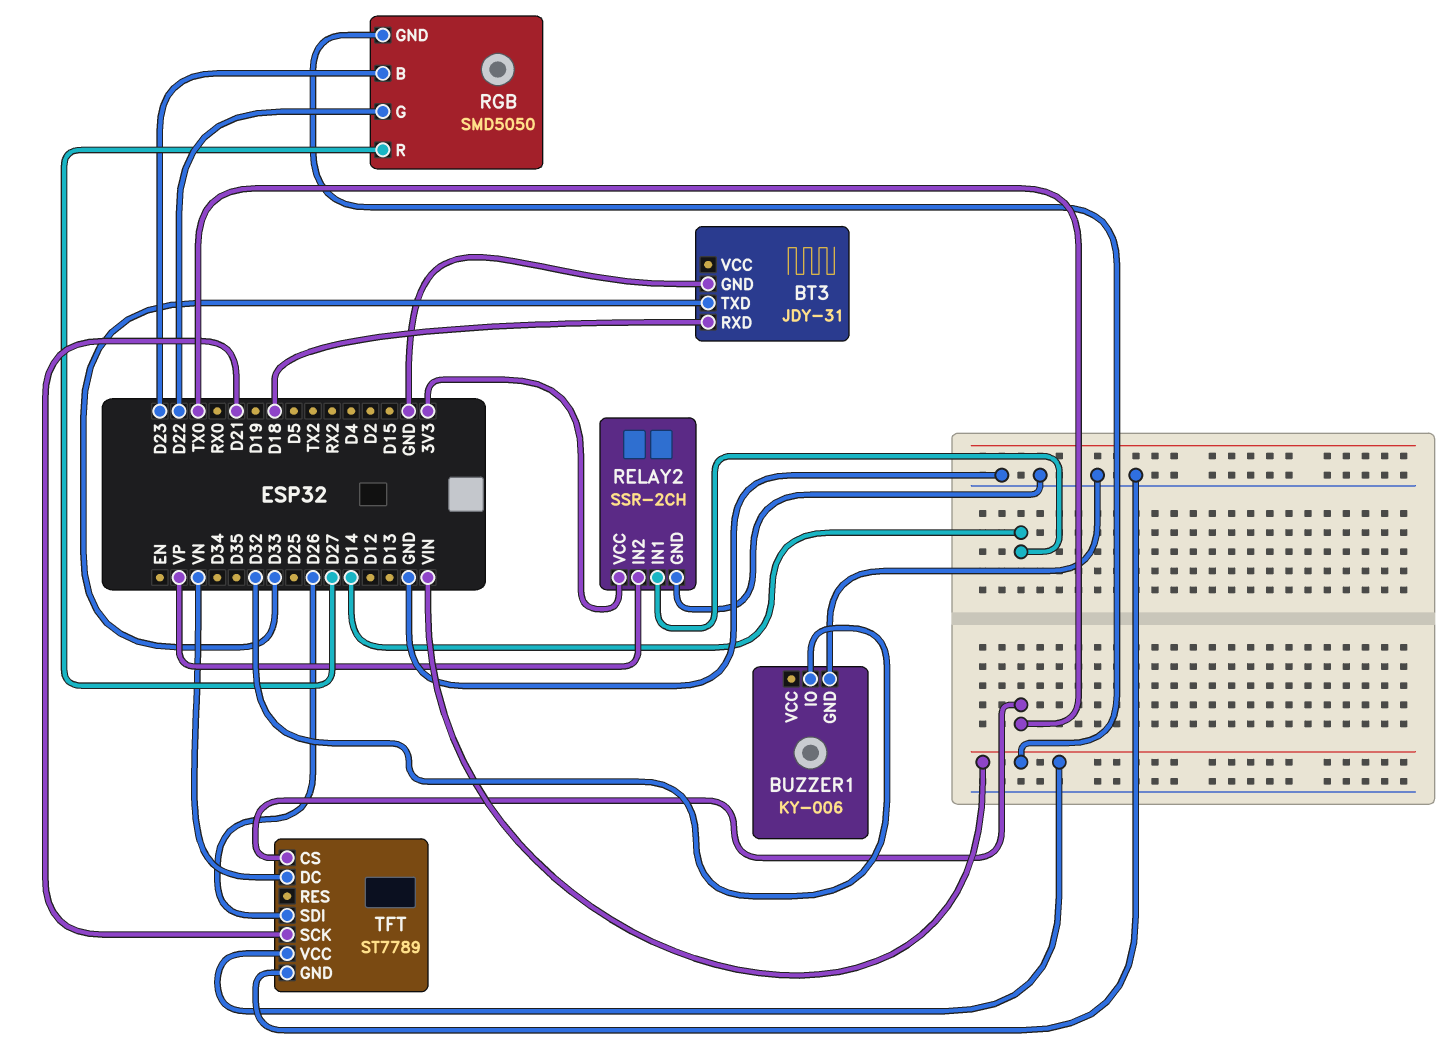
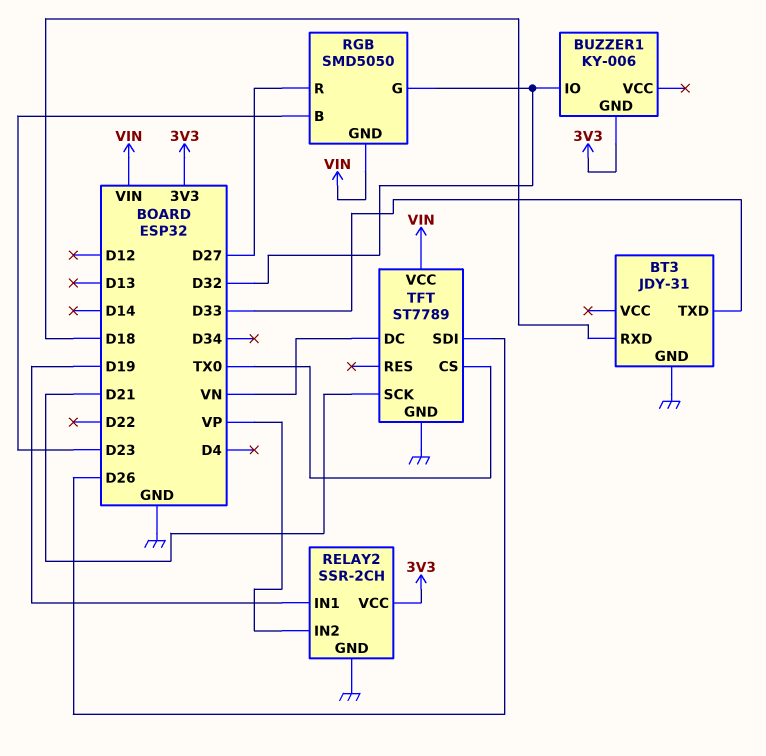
BUZZER1 pin GND: GND -> 3V3
RELAY2 pin IN1: D14 -> D19
RGB pin G: D22 -> D32

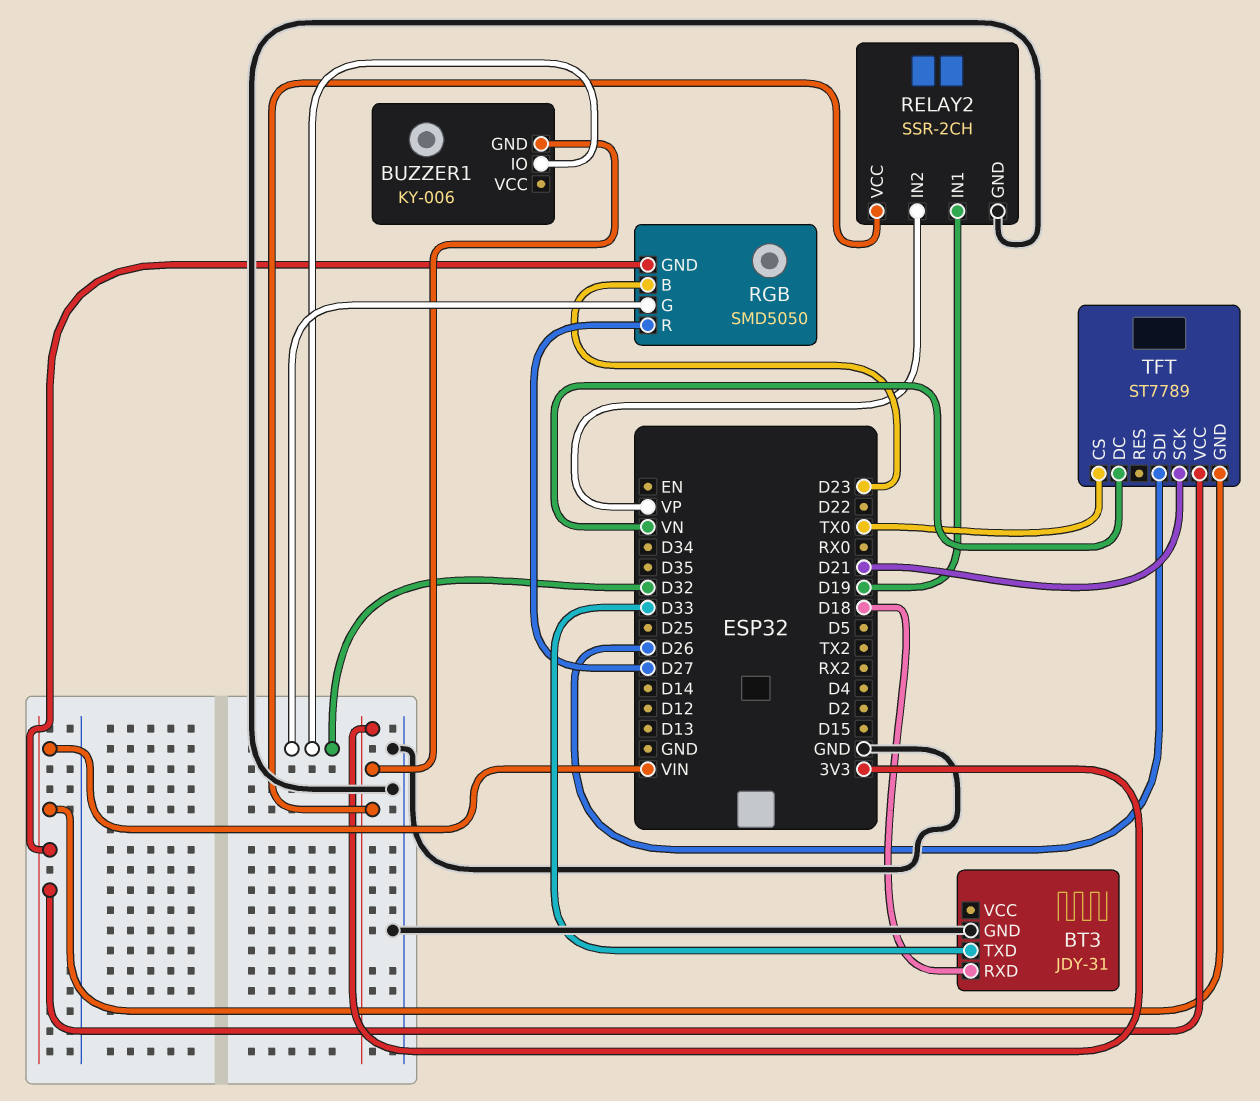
TFT pin GND: GND -> VIN

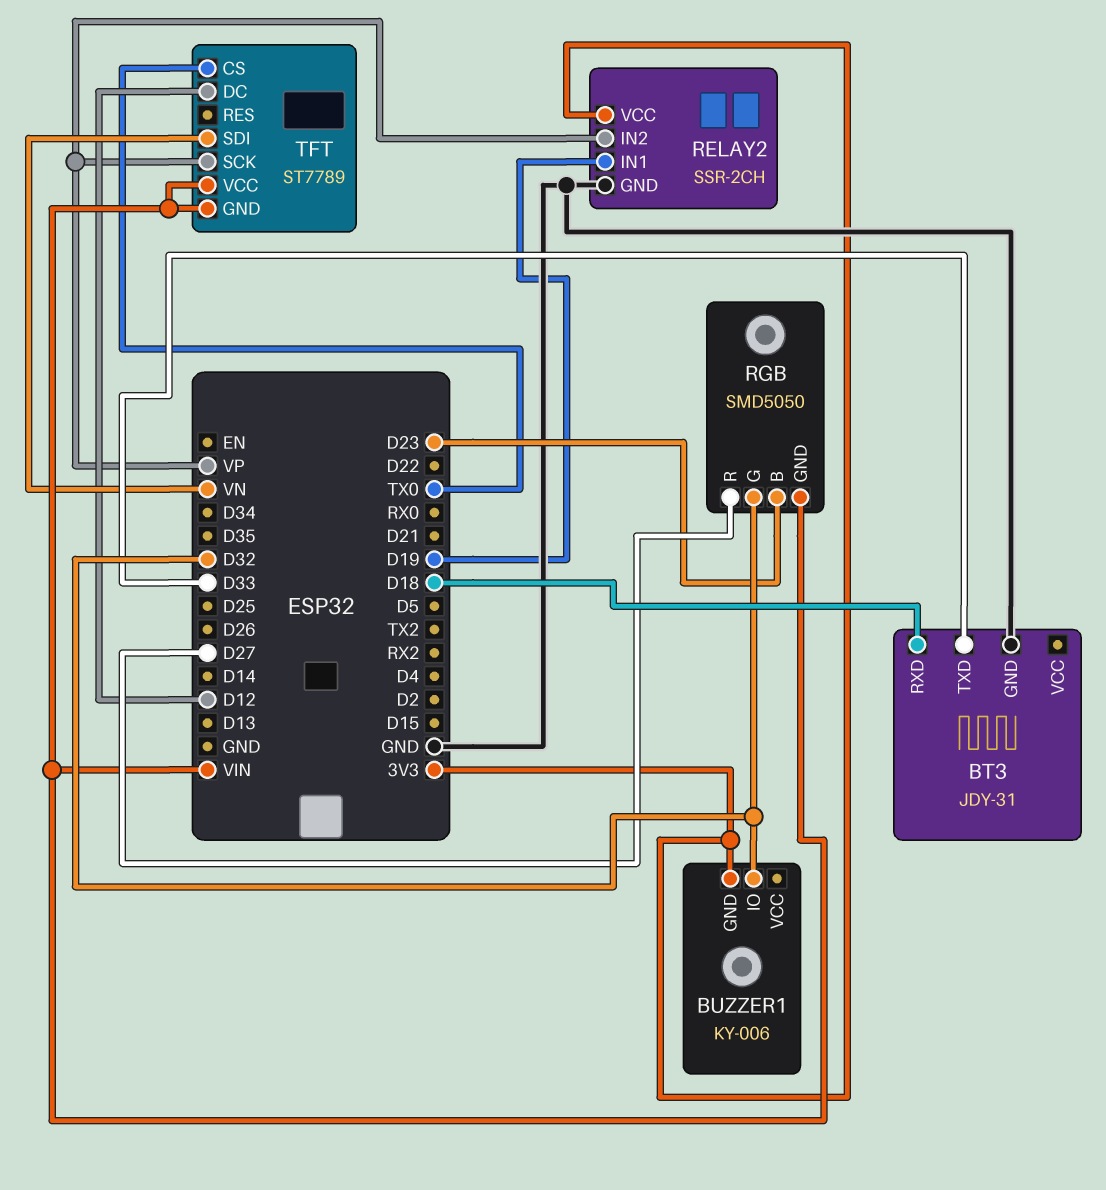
TFT pin DC: VN -> D12
TFT pin SCK: D21 -> VP
TFT pin SDI: D26 -> VN

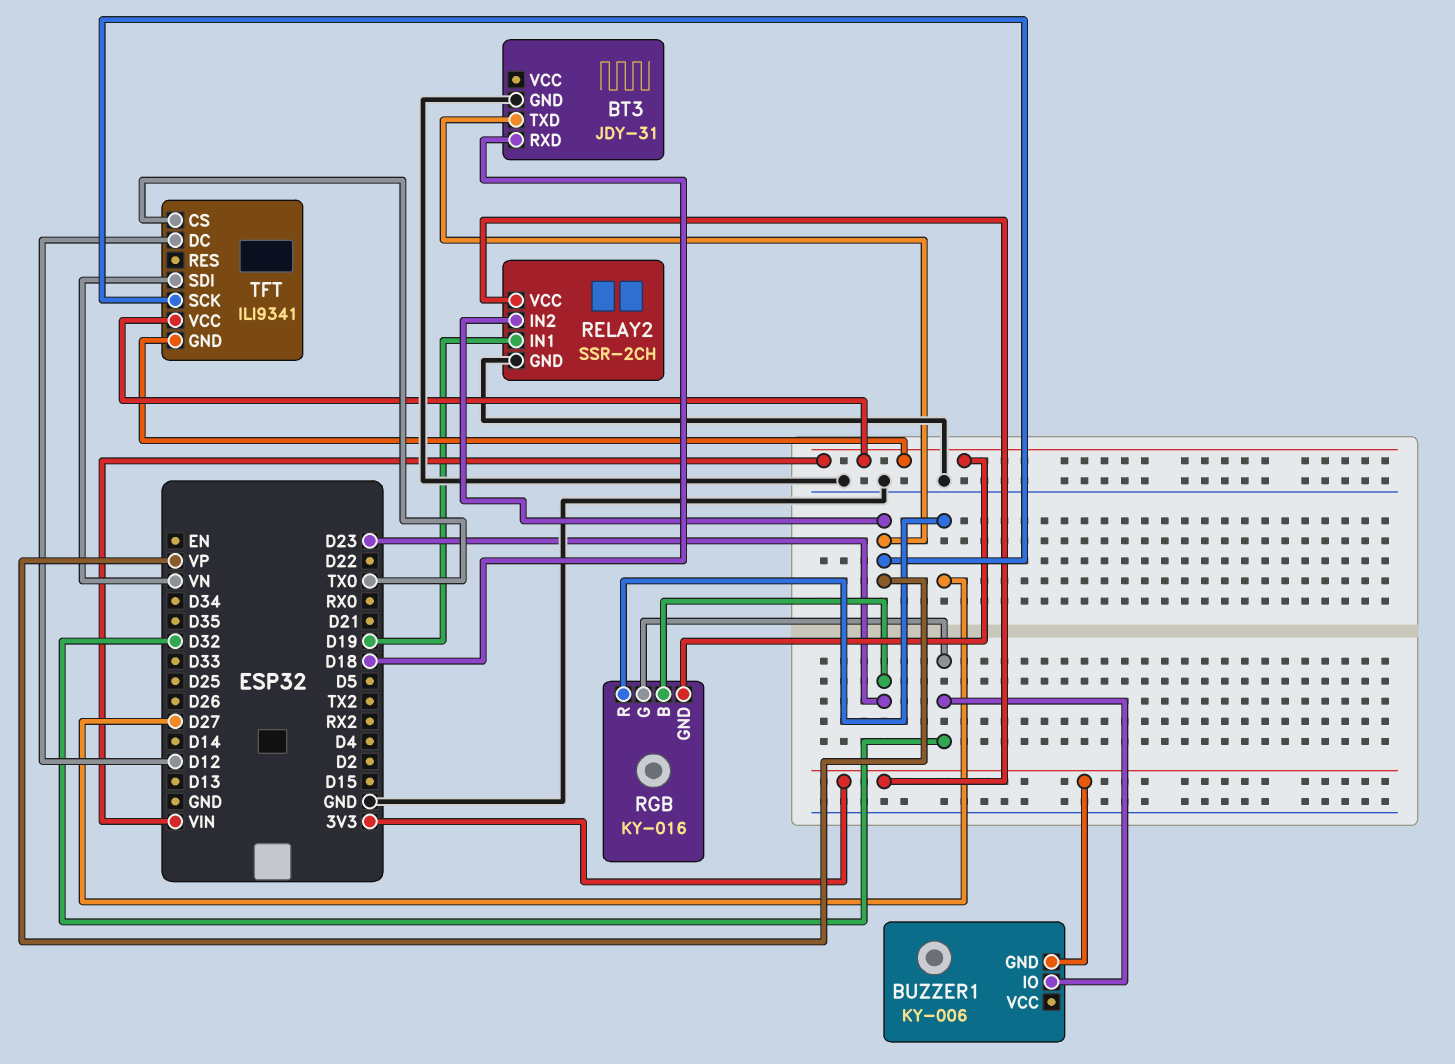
BT3 pin TXD: D33 -> VP
RGB: SMD5050 -> KY-016
TFT: ST7789 -> ILI9341

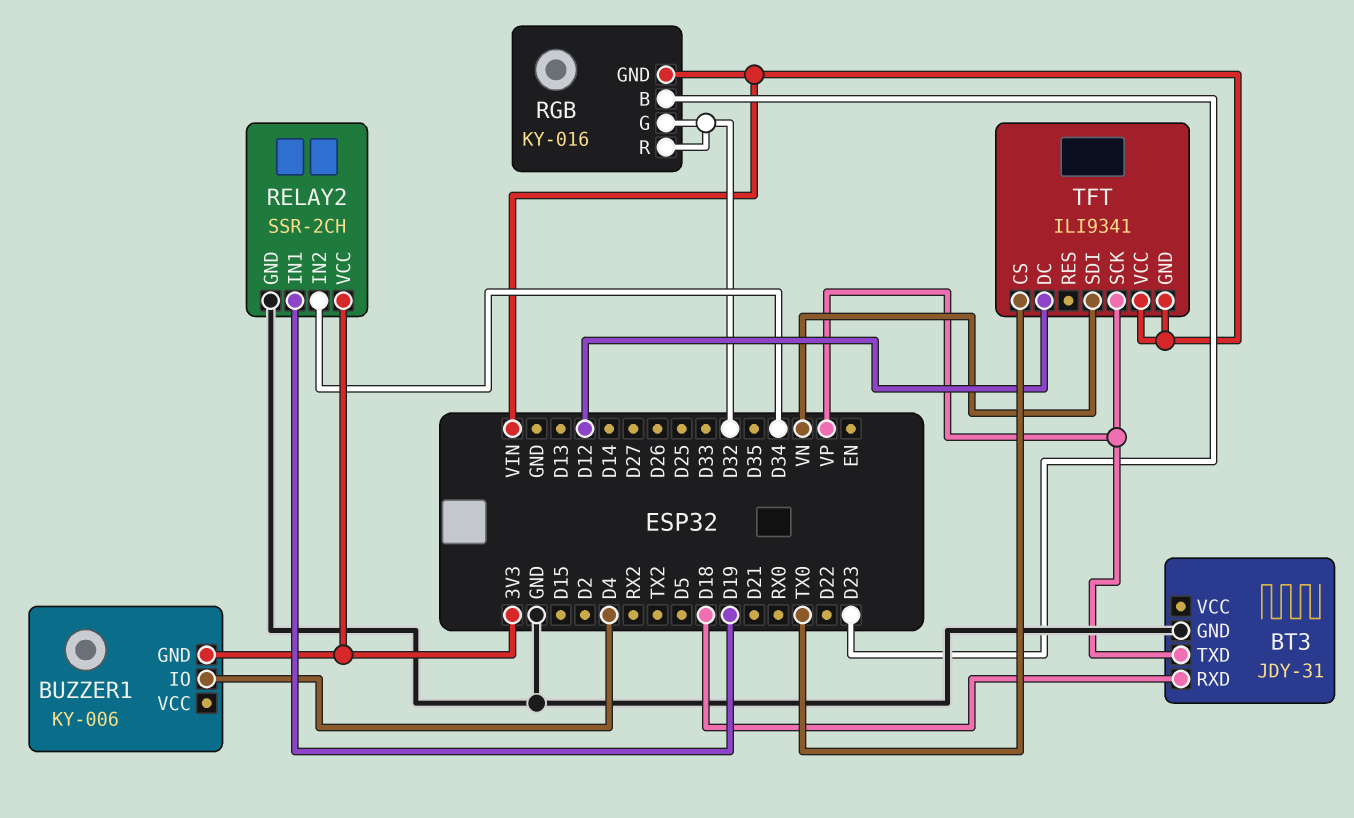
BUZZER1 pin IO: D32 -> D4
RELAY2 pin IN2: VP -> D34
RGB pin R: D27 -> D32

